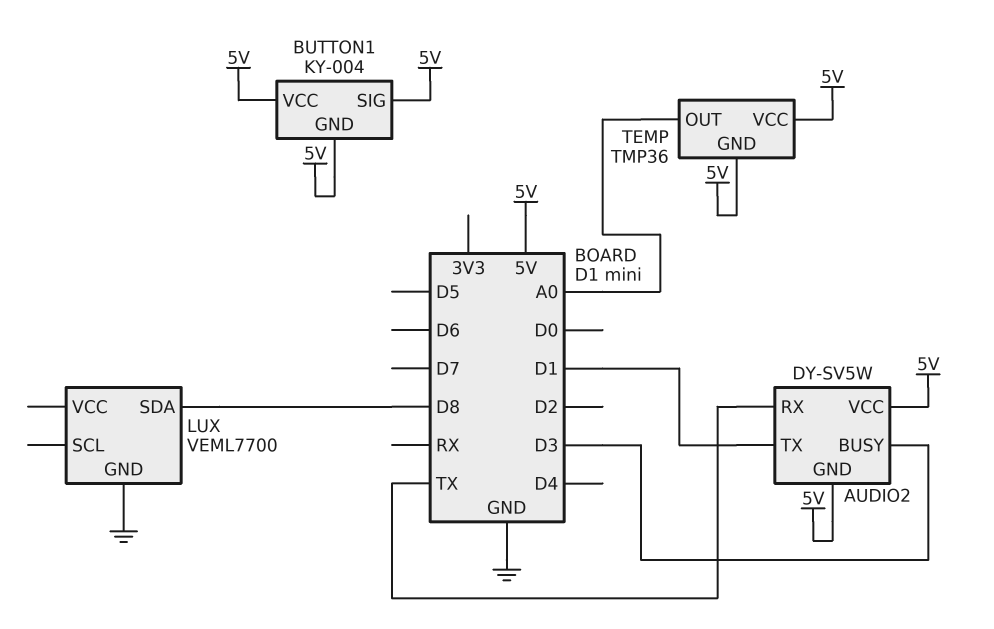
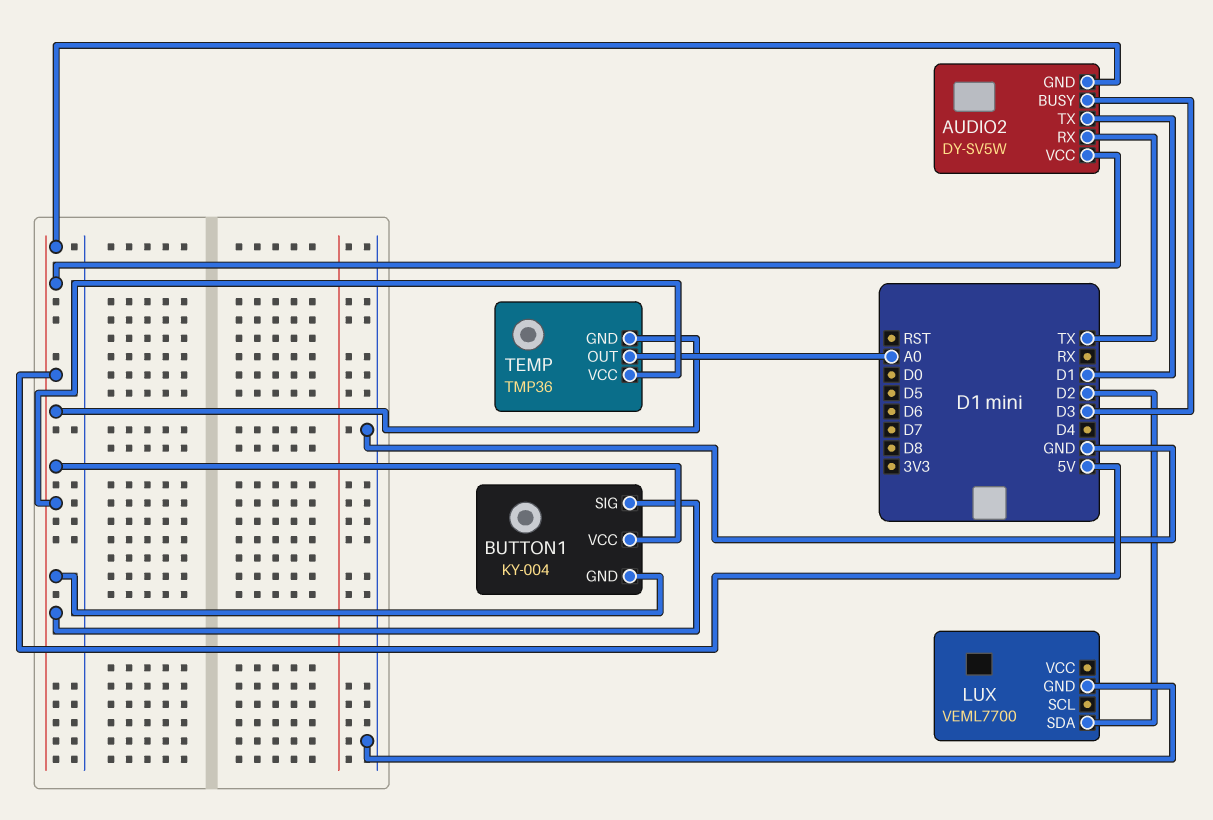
LUX pin SDA: D8 -> D2

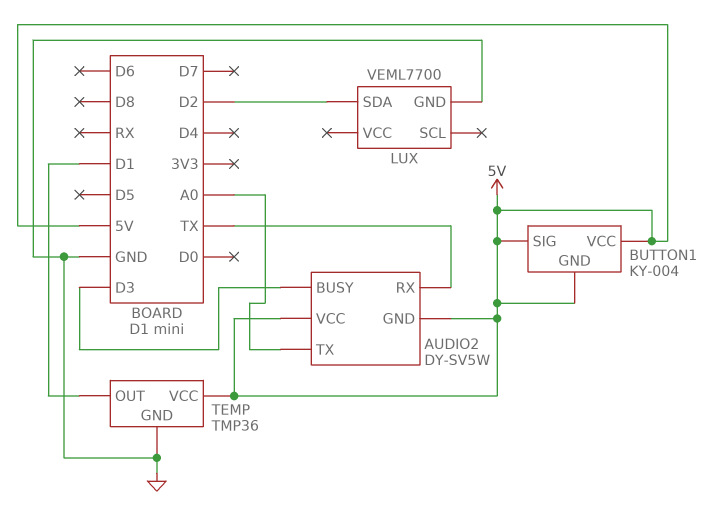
AUDIO2 pin TX: D1 -> A0
TEMP pin GND: 5V -> GND
TEMP pin OUT: A0 -> D1

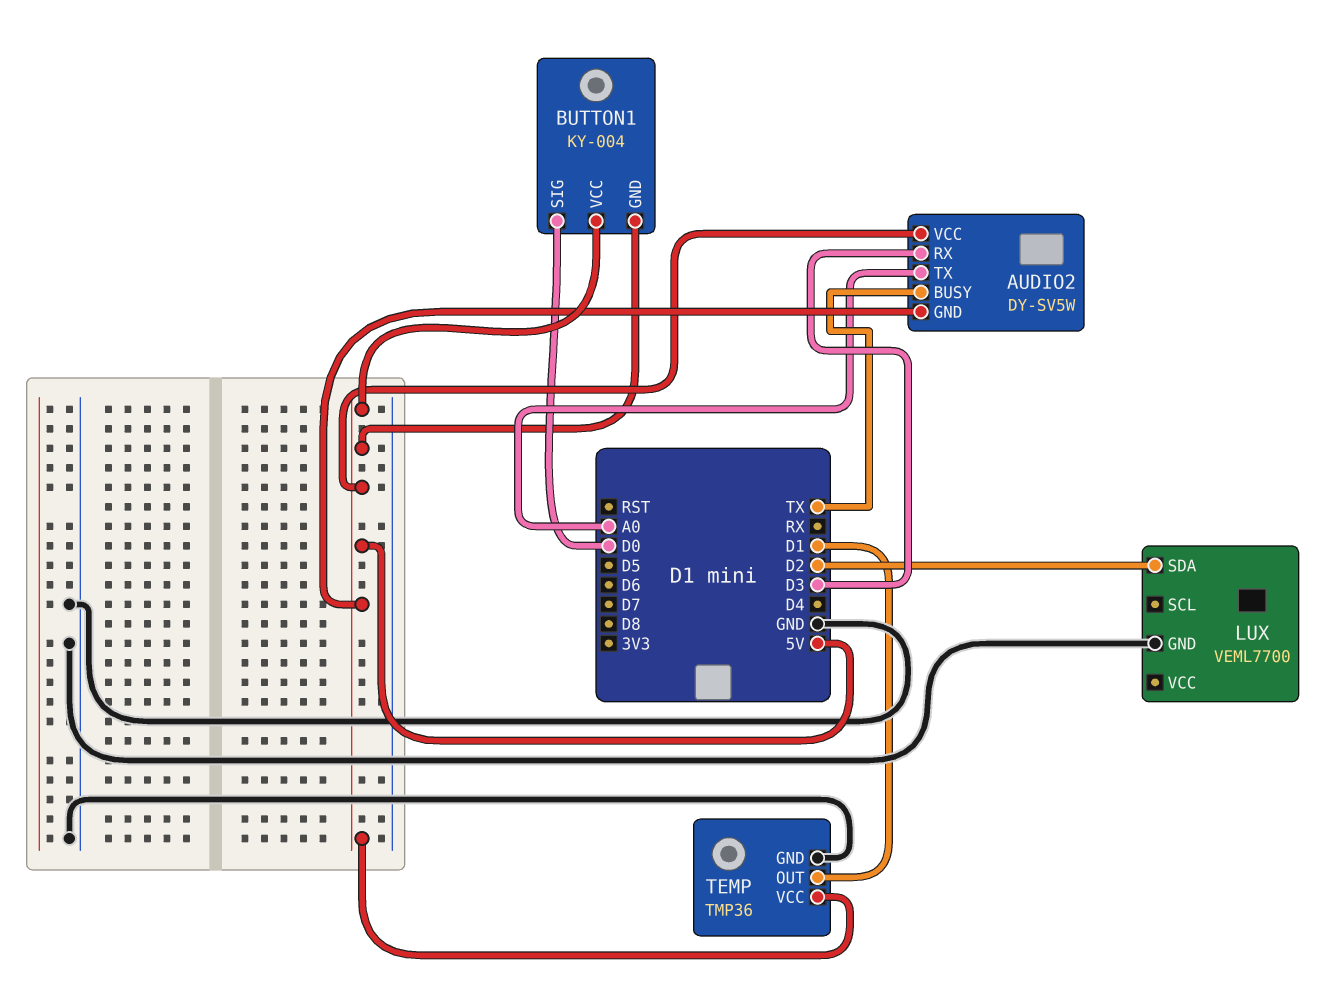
AUDIO2 pin BUSY: D3 -> TX
AUDIO2 pin RX: TX -> D3
BUTTON1 pin SIG: 5V -> D0

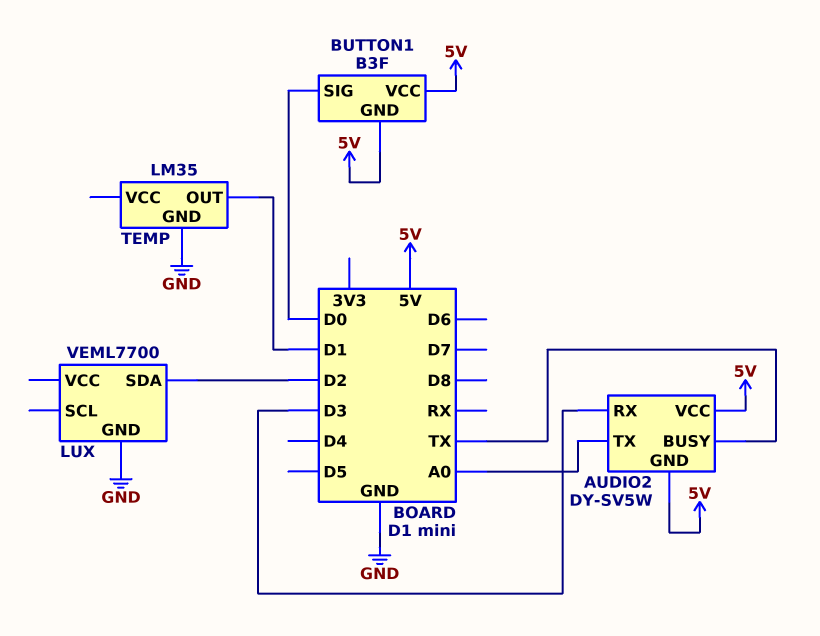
BUTTON1: KY-004 -> B3F
TEMP: TMP36 -> LM35
TEMP pin VCC: 5V -> none

